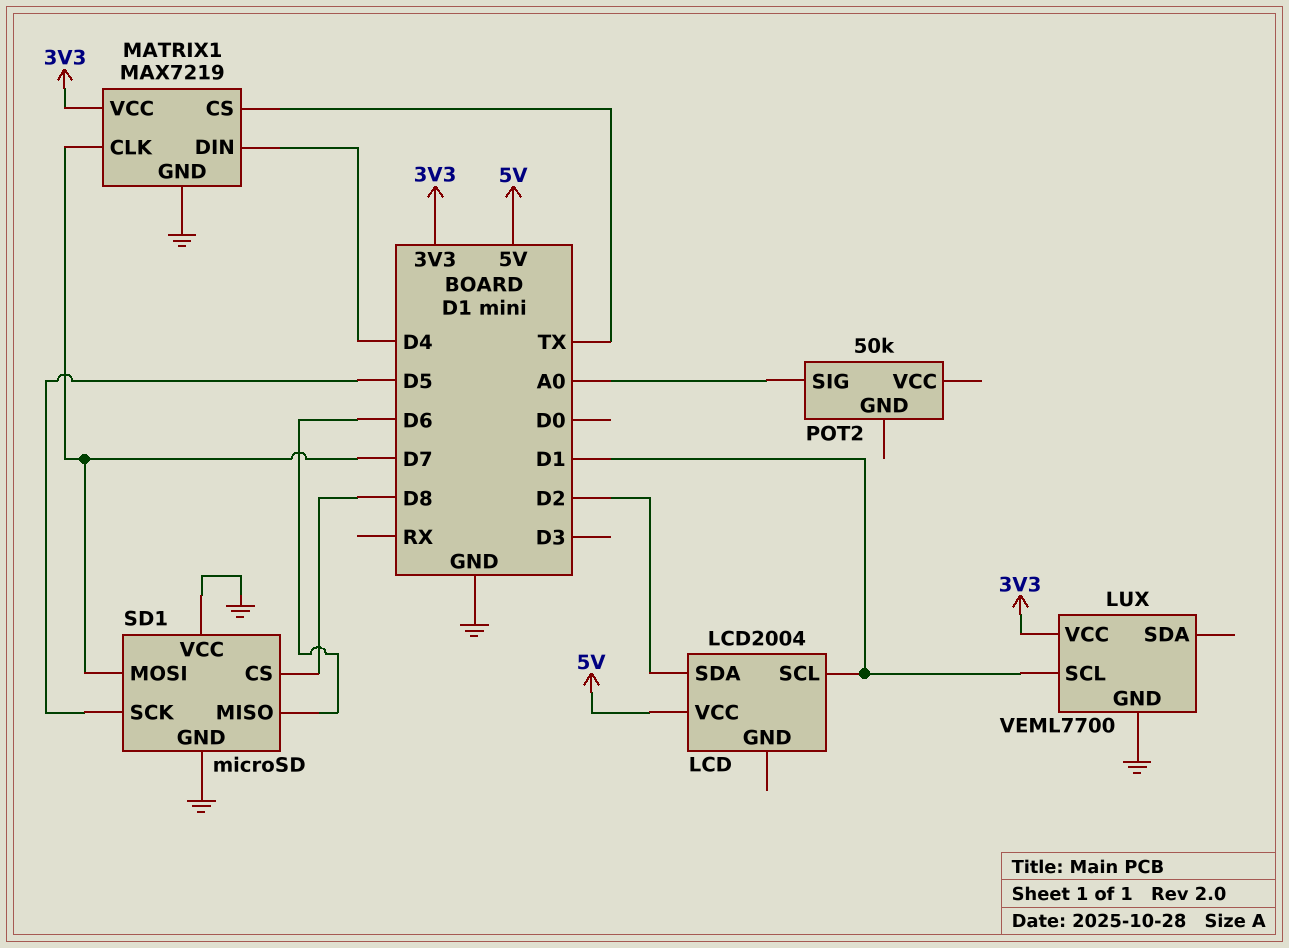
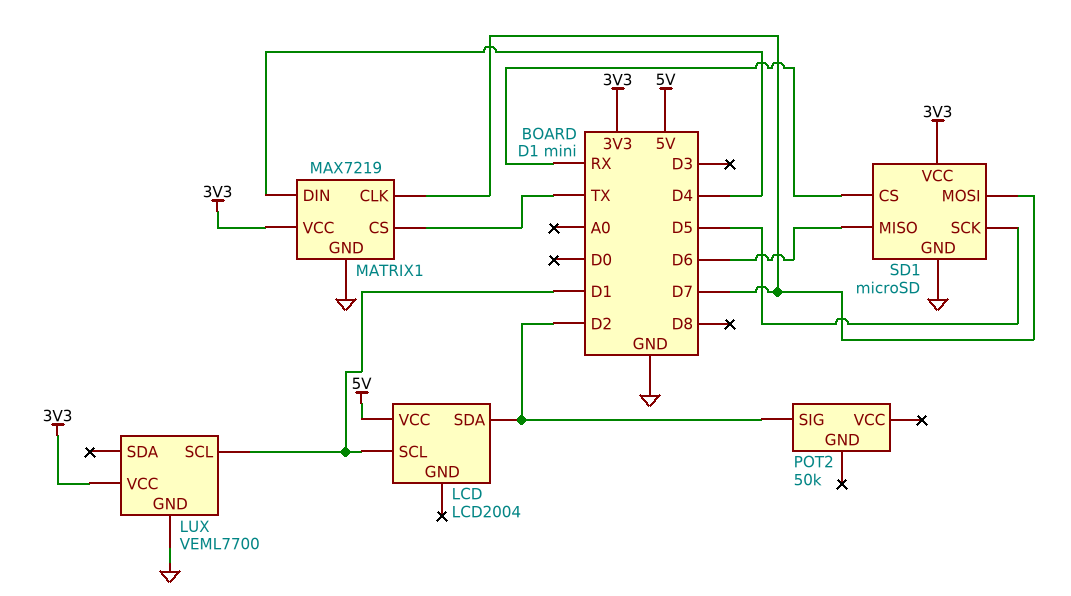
POT2 pin SIG: A0 -> D2
SD1 pin CS: D8 -> RX
SD1 pin VCC: GND -> 3V3

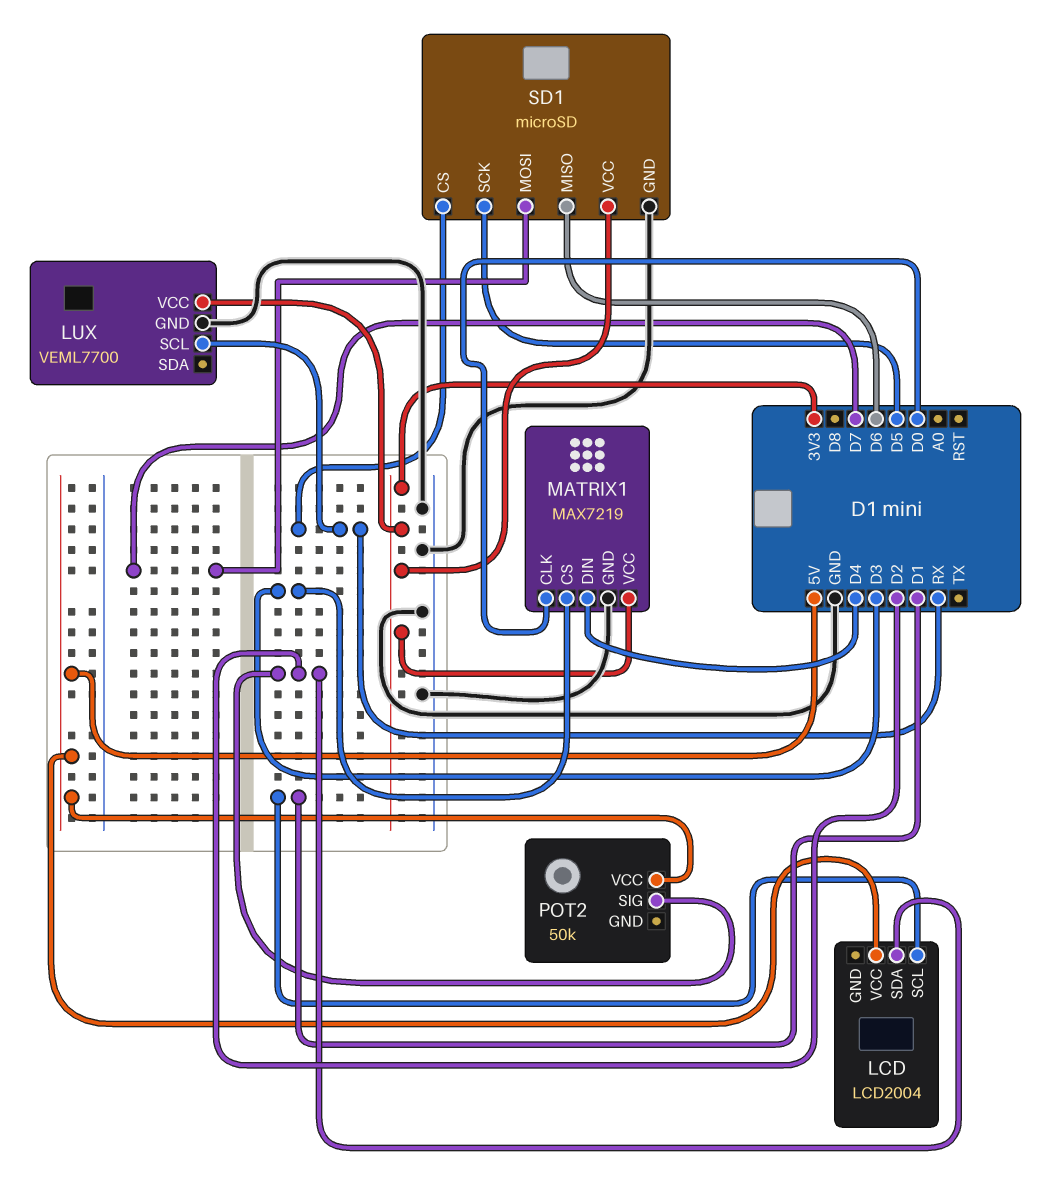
LUX pin SCL: D1 -> RX
MATRIX1 pin CLK: D7 -> D0
MATRIX1 pin CS: TX -> D3
POT2 pin VCC: none -> 5V

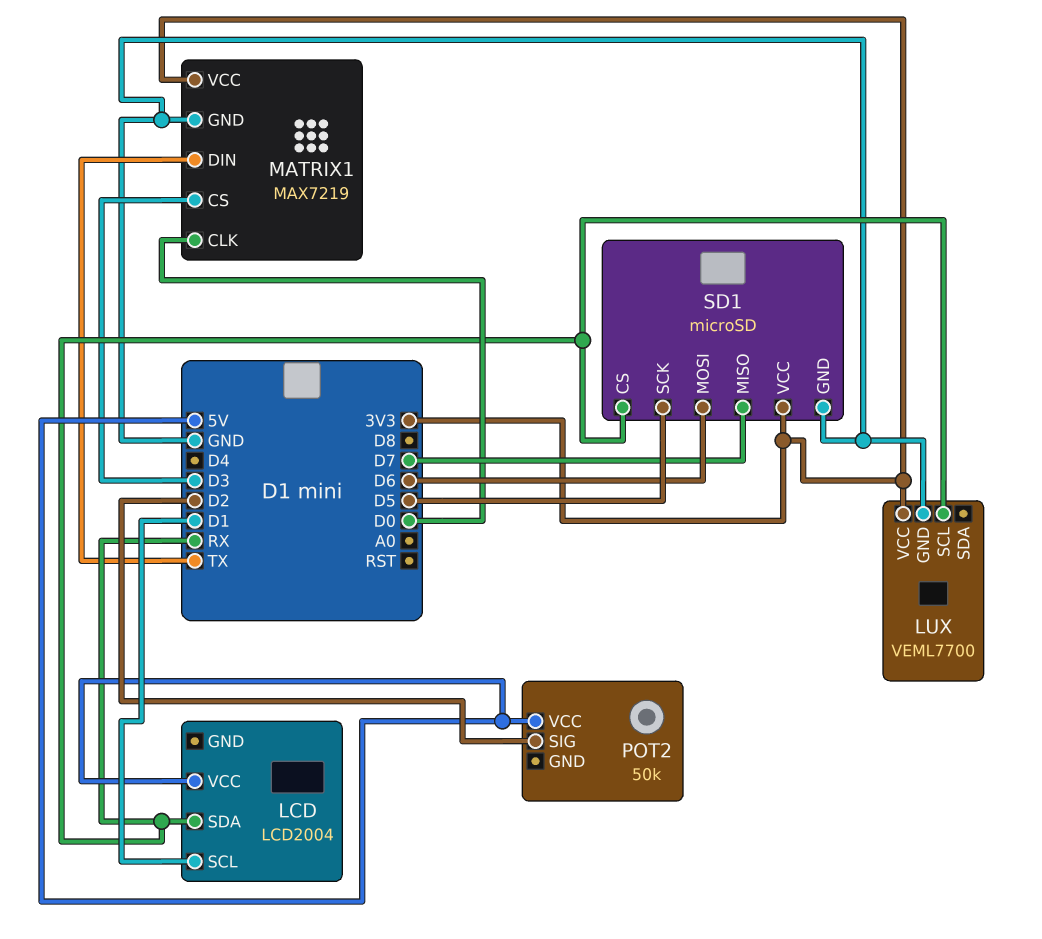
LCD pin SDA: D2 -> RX
MATRIX1 pin DIN: D4 -> TX
SD1 pin MISO: D6 -> D7
SD1 pin MOSI: D7 -> D6

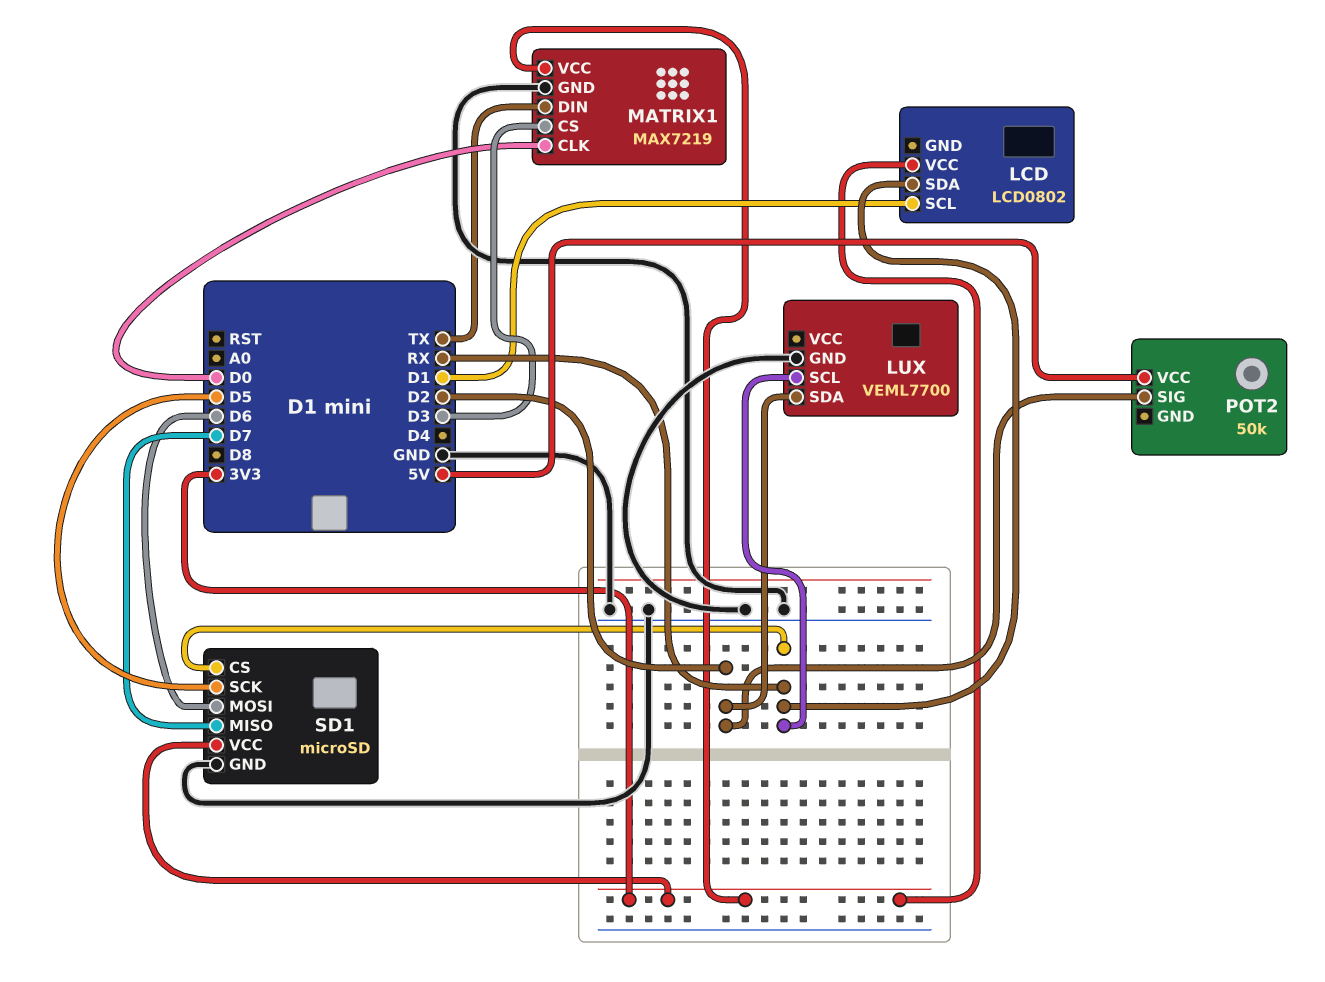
LCD: LCD2004 -> LCD0802
LCD pin VCC: 5V -> 3V3
LUX pin SDA: none -> D2
LUX pin VCC: 3V3 -> none

